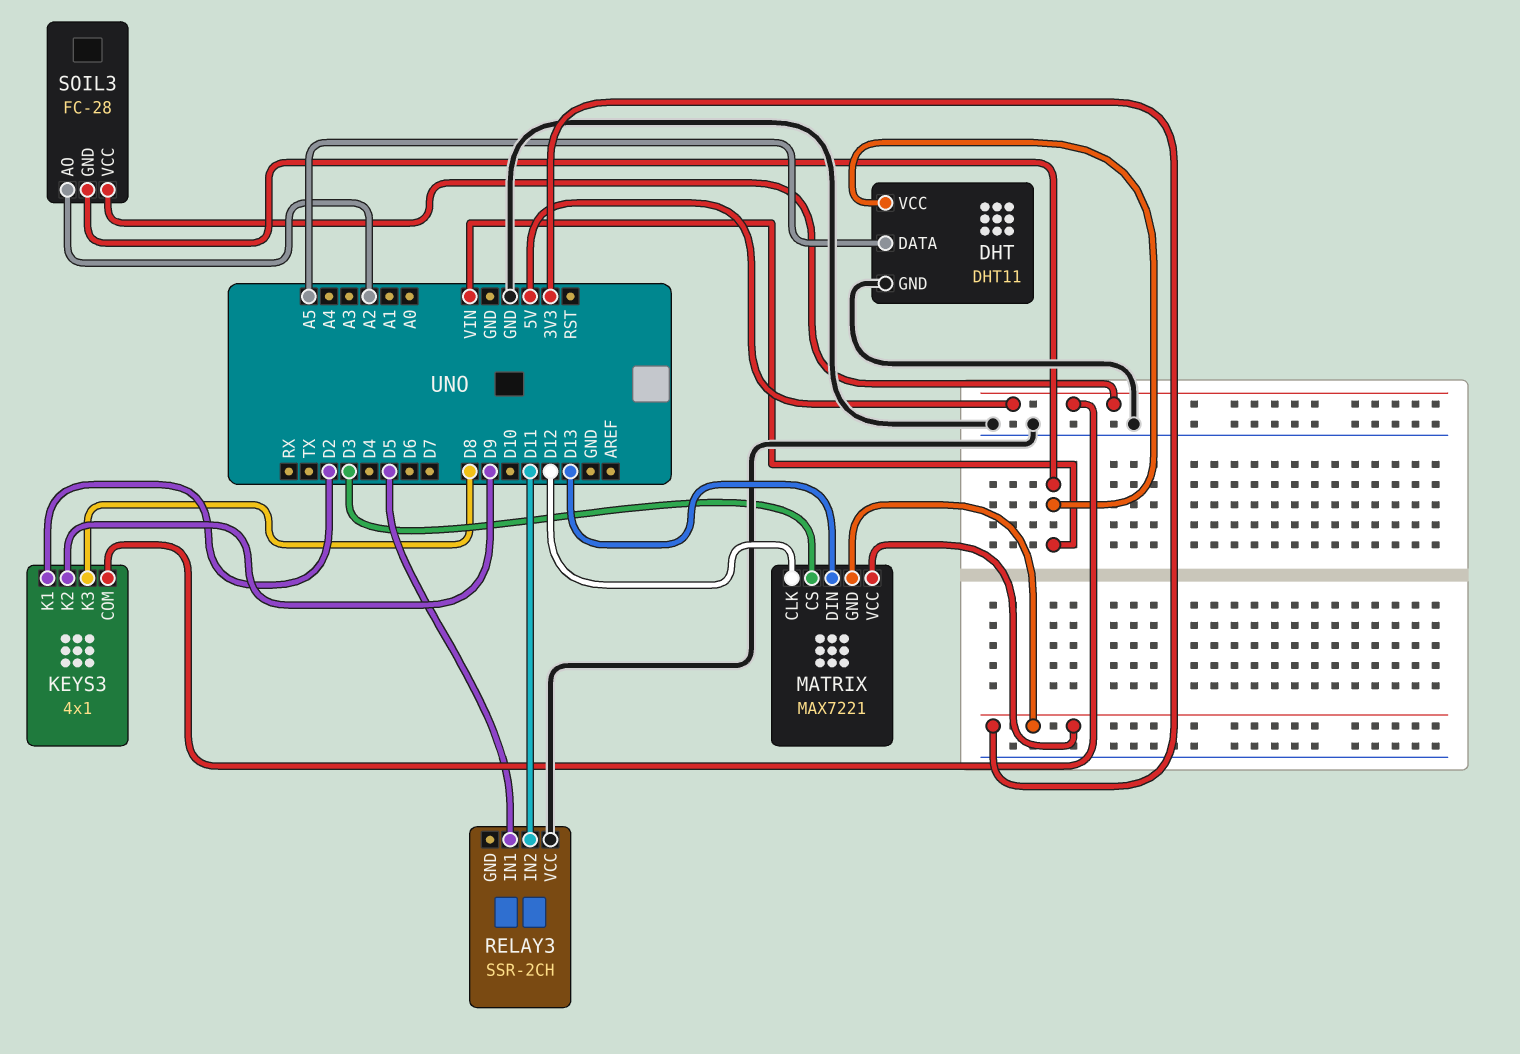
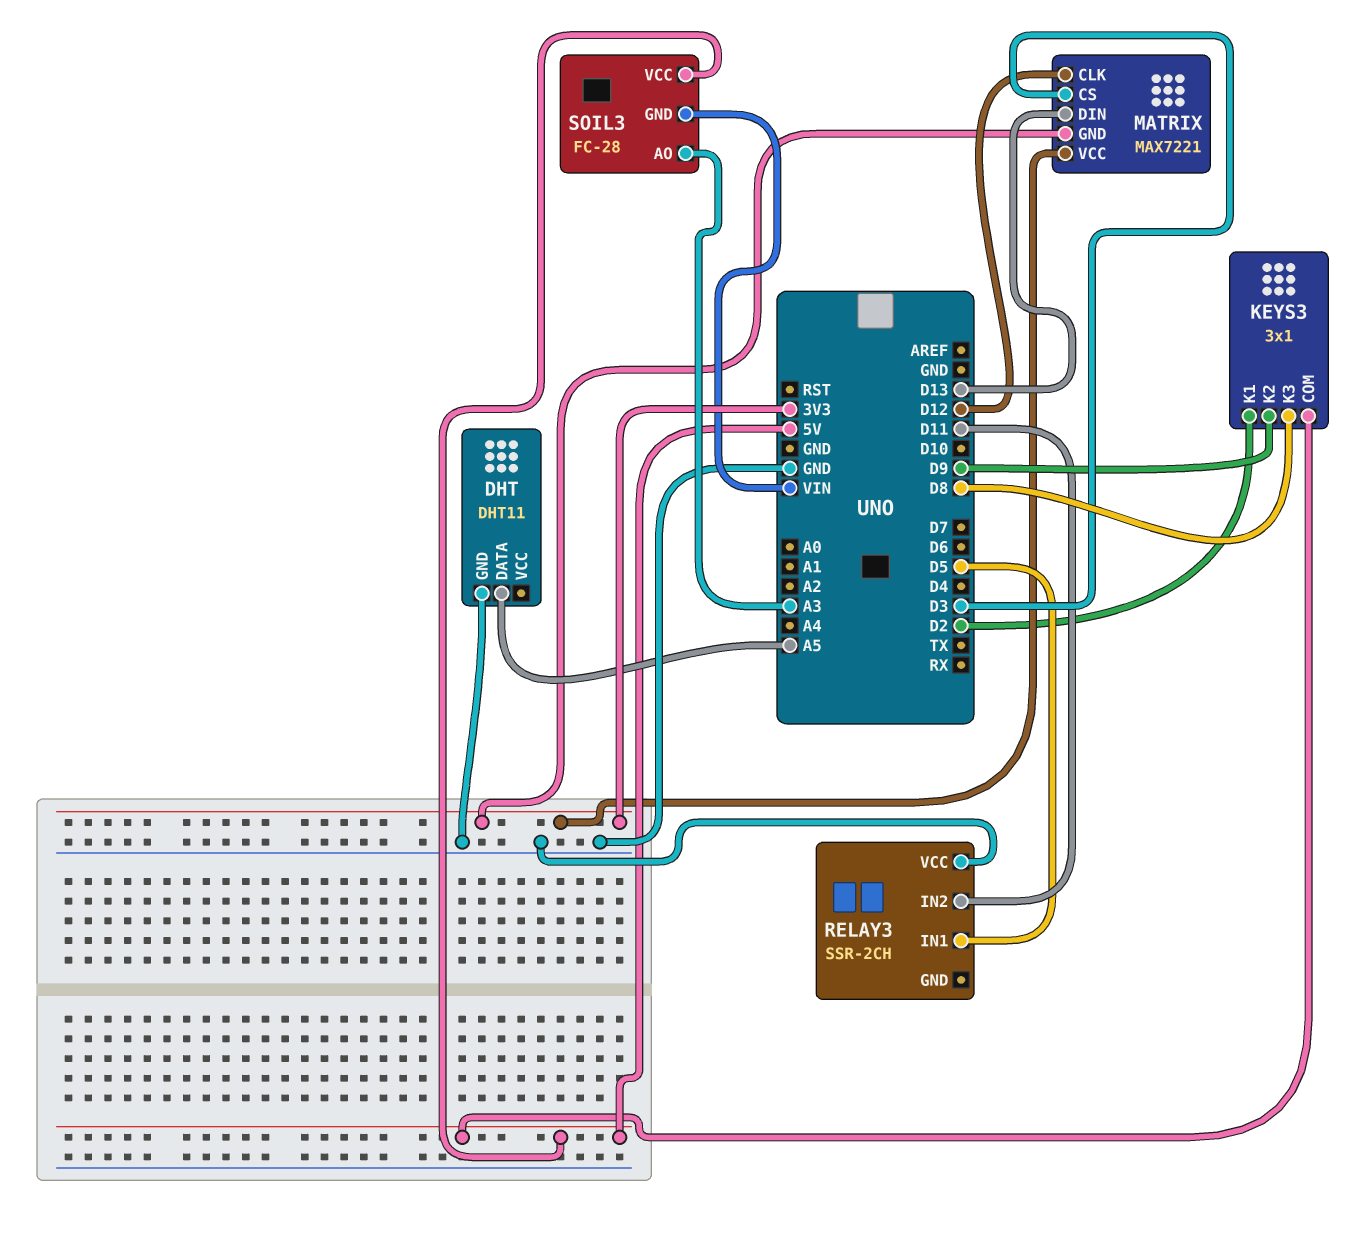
DHT pin VCC: VIN -> none
KEYS3: 4x1 -> 3x1
SOIL3 pin AO: A2 -> A3

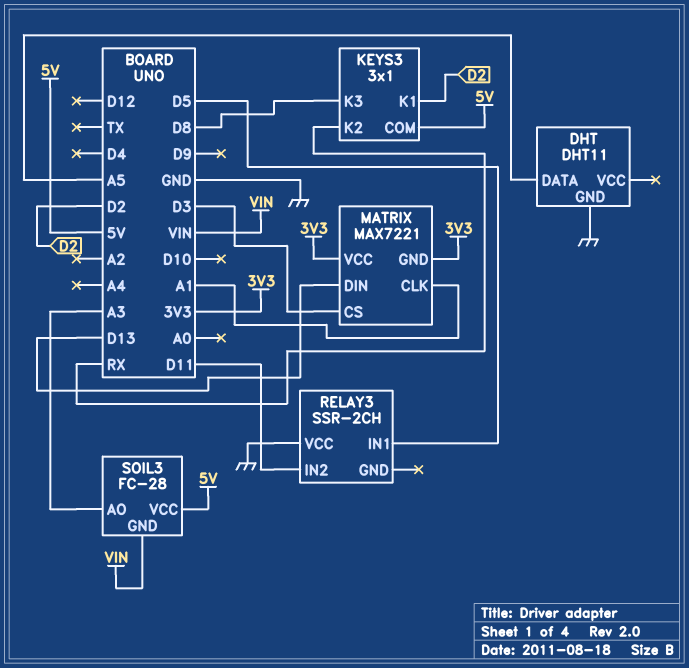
KEYS3 pin K2: D9 -> RX
MATRIX pin CLK: D12 -> A1

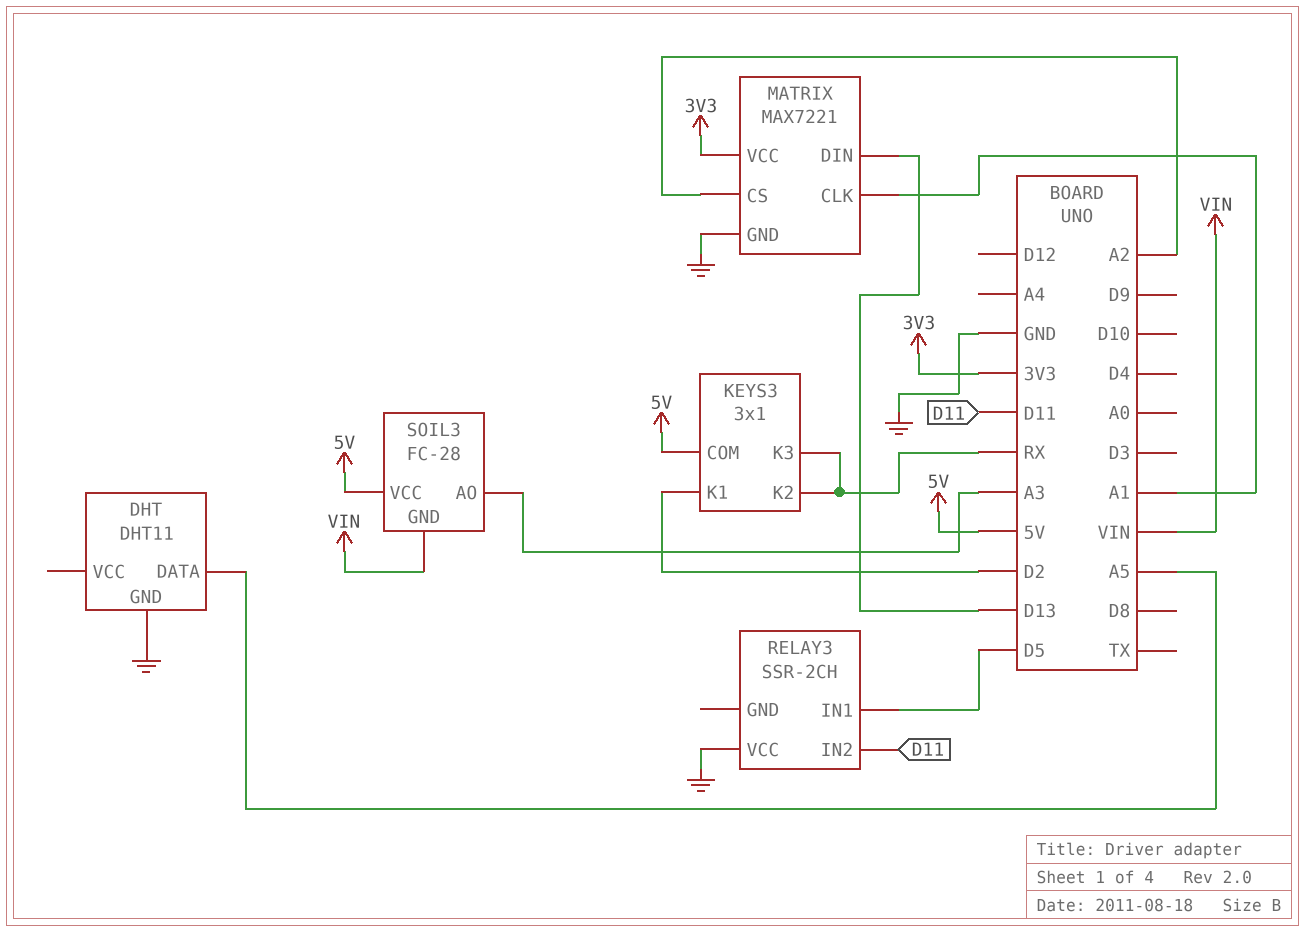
KEYS3 pin K3: D8 -> RX
MATRIX pin CS: D3 -> A2
MATRIX pin GND: 3V3 -> GND

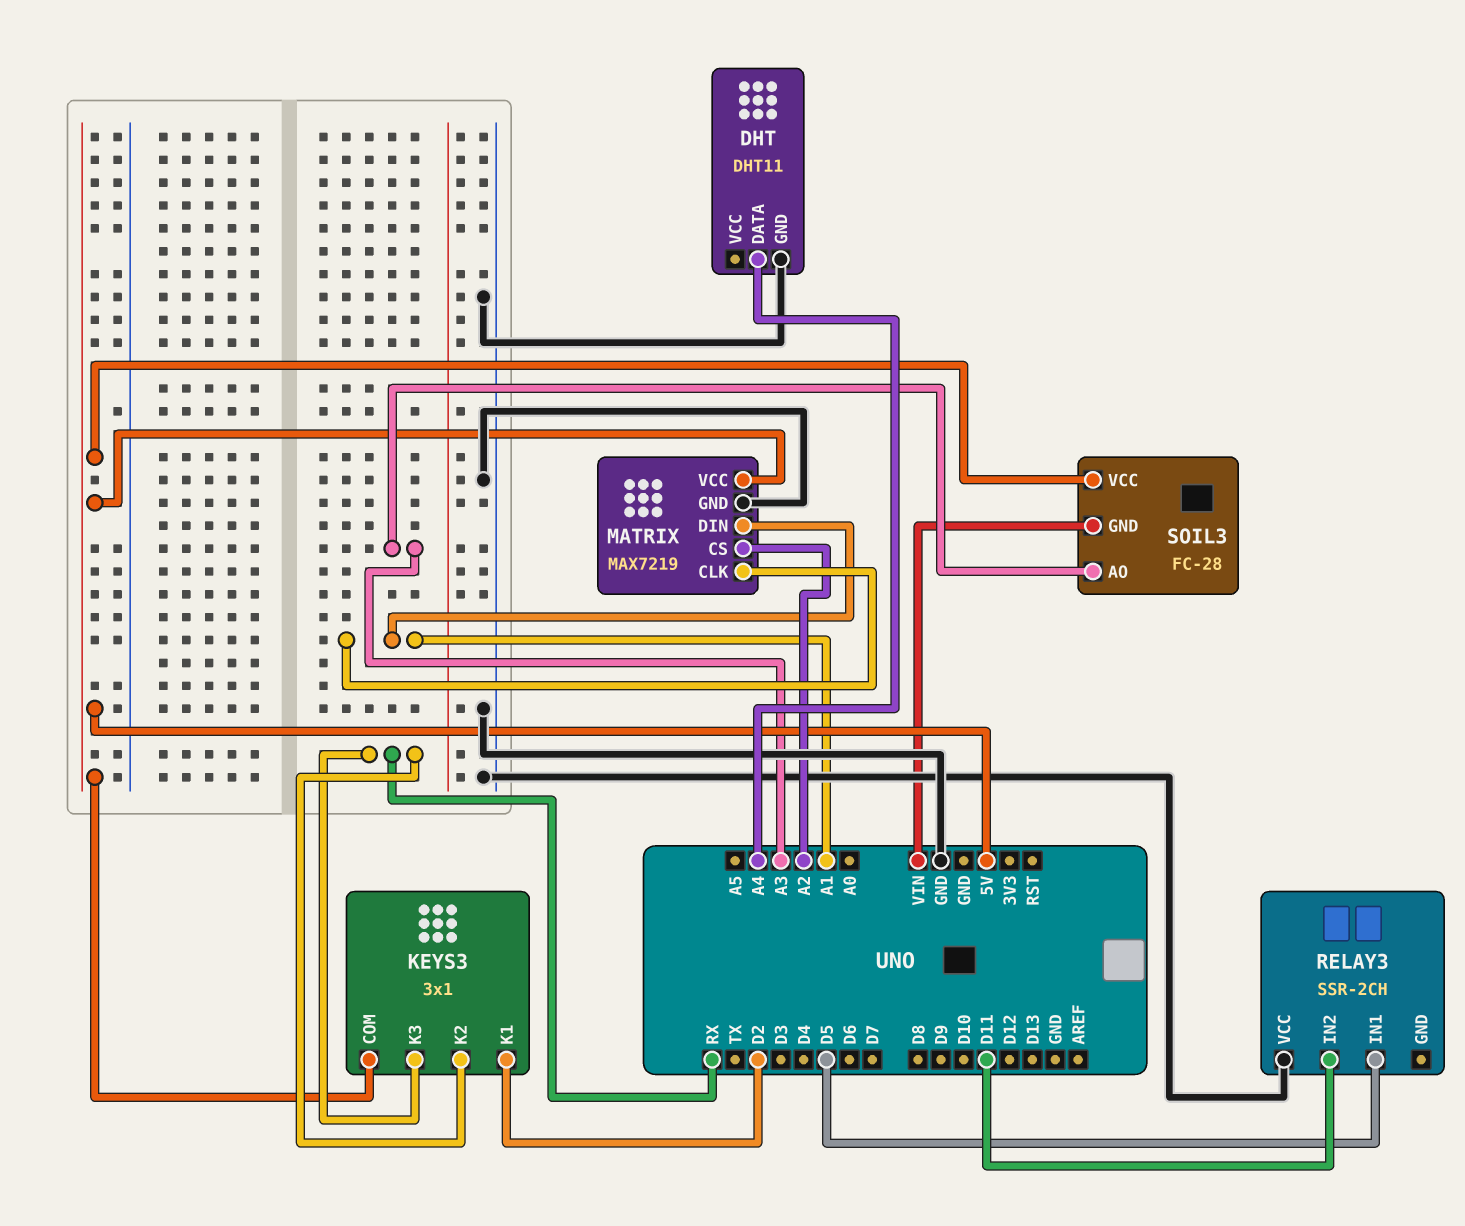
DHT pin DATA: A5 -> A4
MATRIX: MAX7221 -> MAX7219
MATRIX pin DIN: D13 -> A1
MATRIX pin VCC: 3V3 -> 5V

